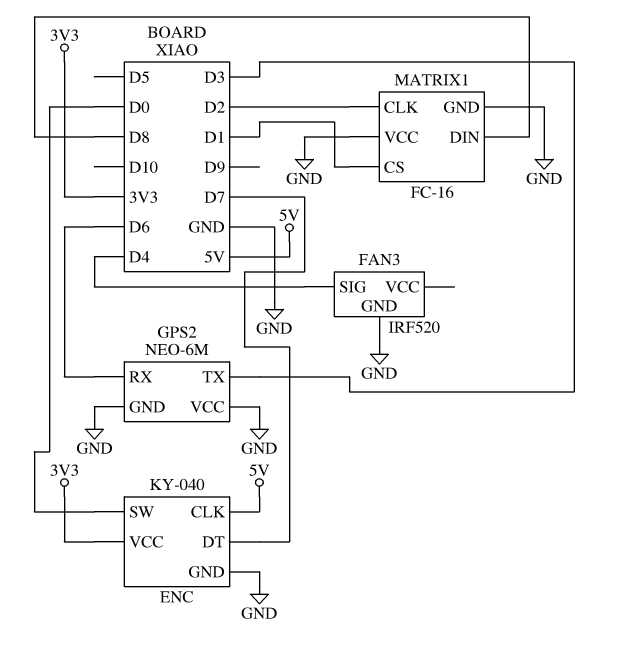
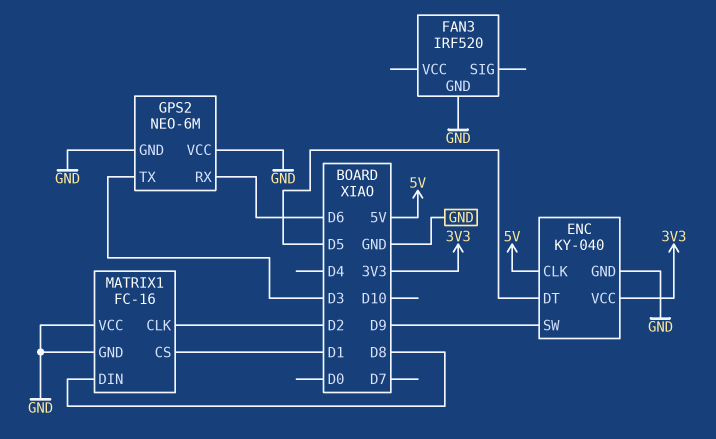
ENC pin DT: D7 -> D5
ENC pin SW: D0 -> D9
FAN3 pin SIG: D4 -> none

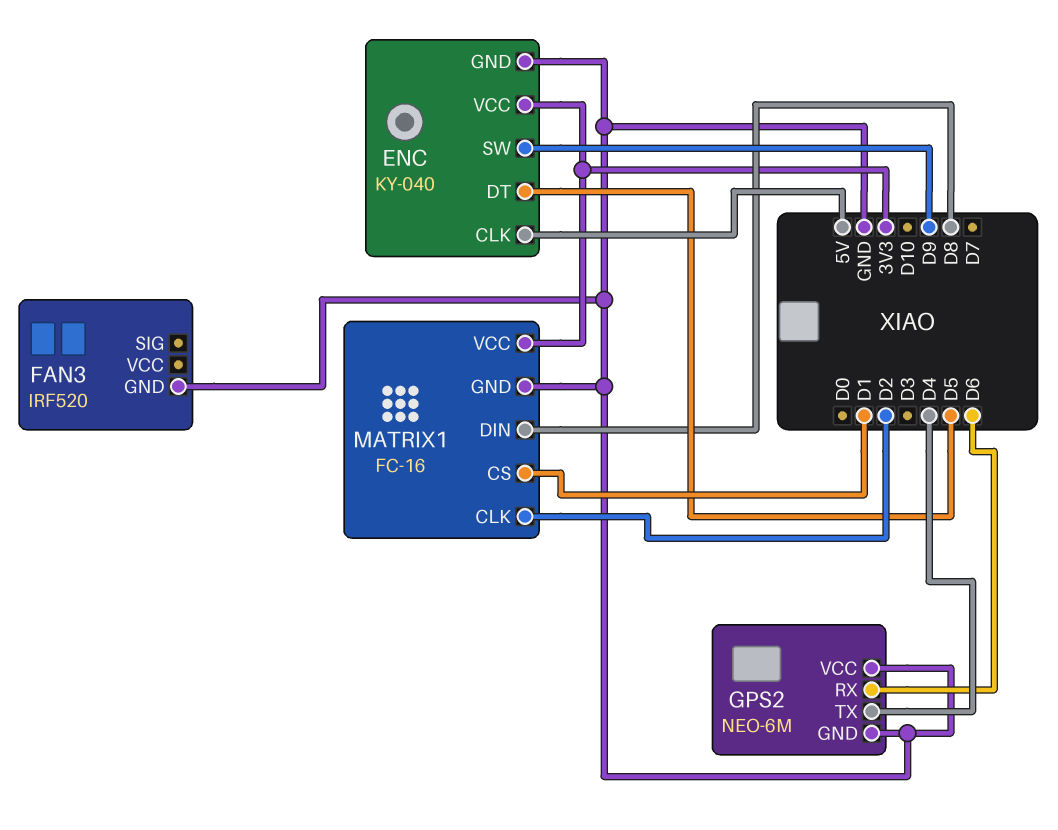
GPS2 pin TX: D3 -> D4
MATRIX1 pin VCC: GND -> 3V3

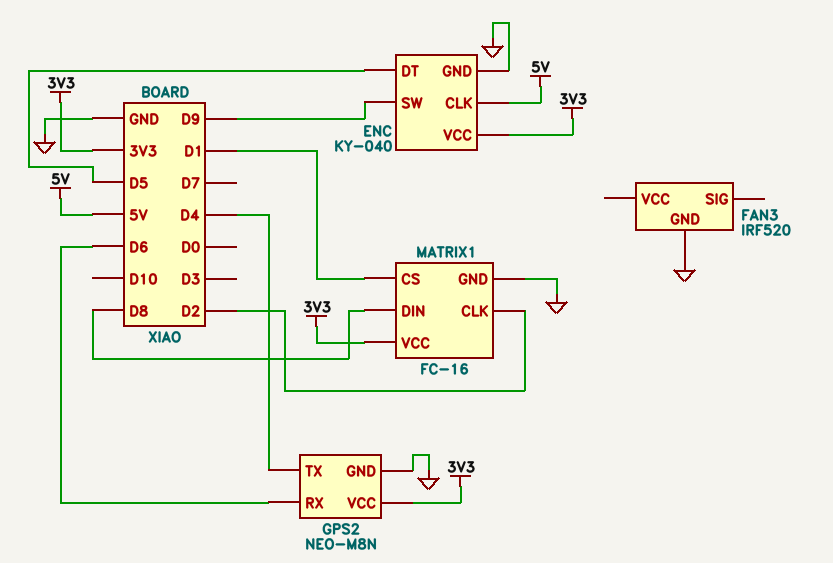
GPS2: NEO-6M -> NEO-M8N
GPS2 pin VCC: GND -> 3V3

